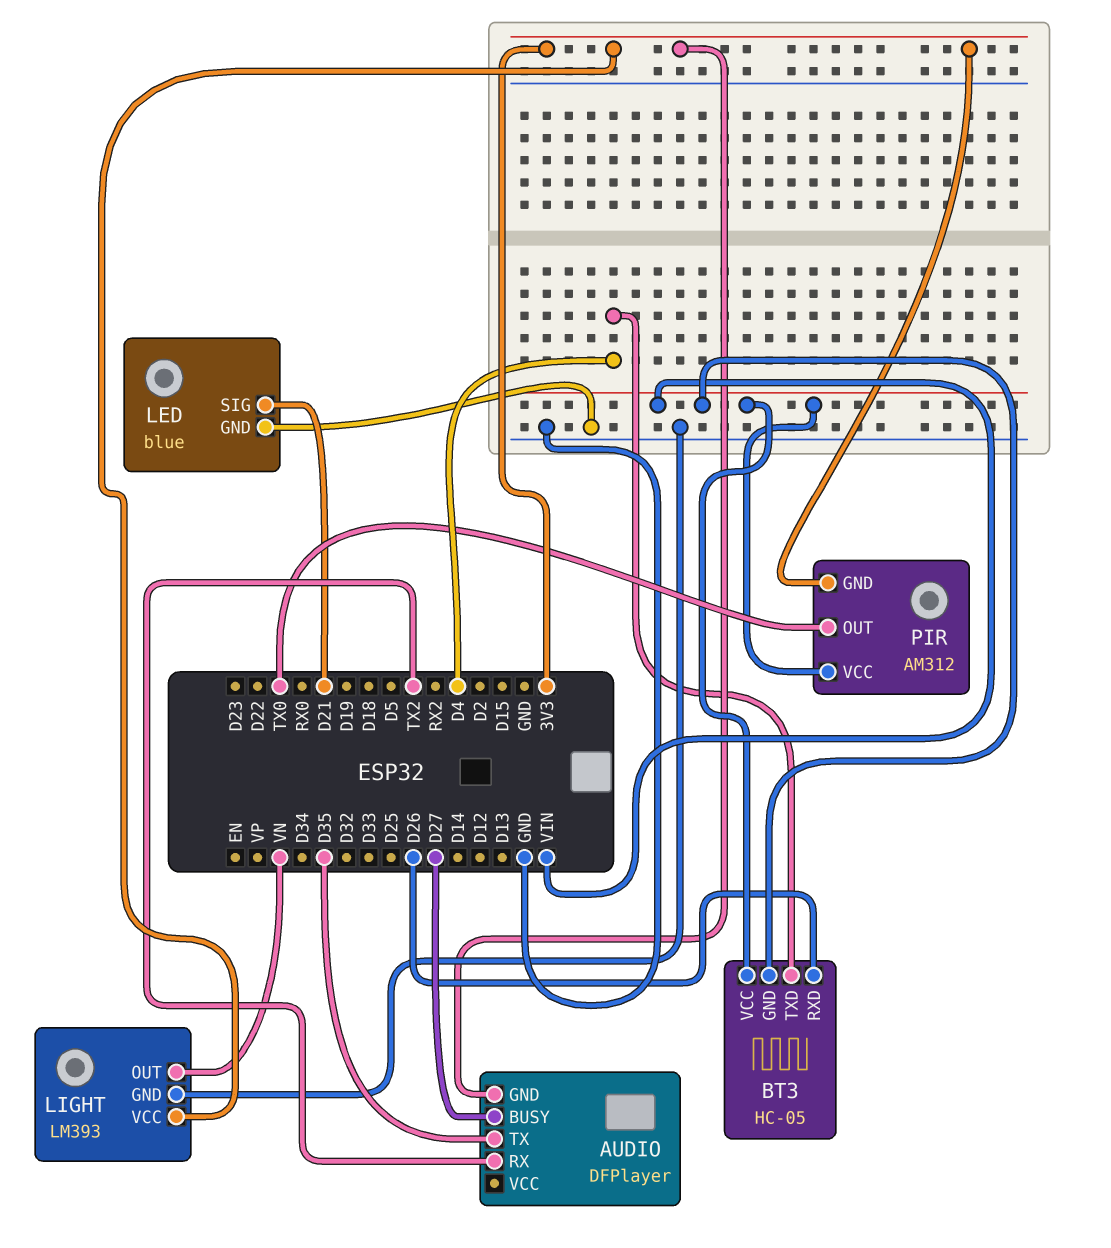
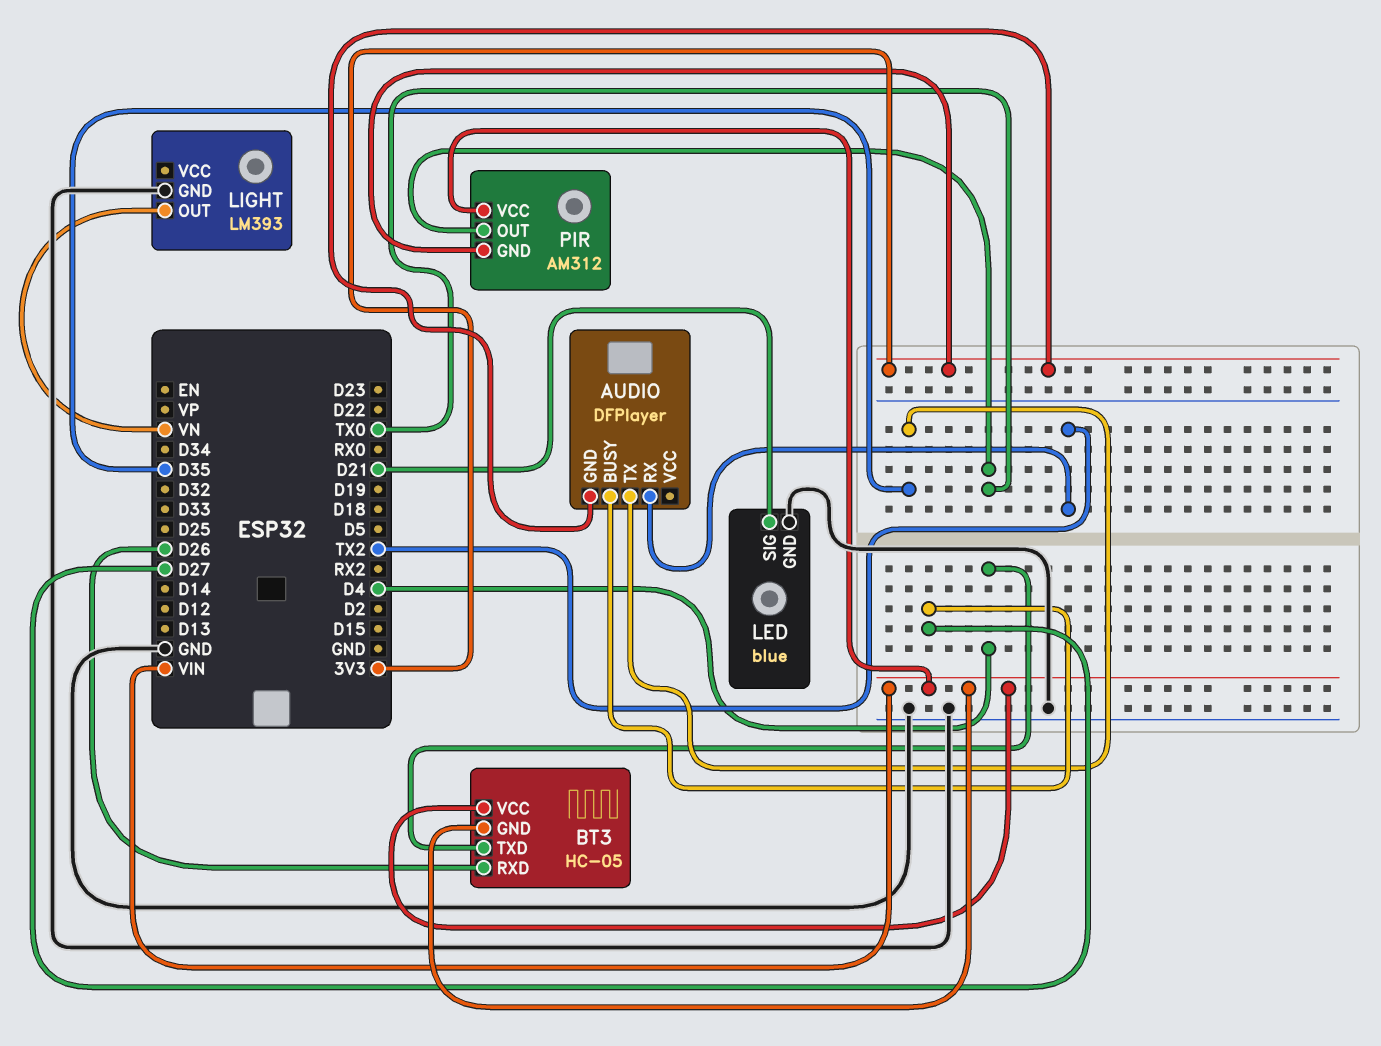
LIGHT pin VCC: 3V3 -> none

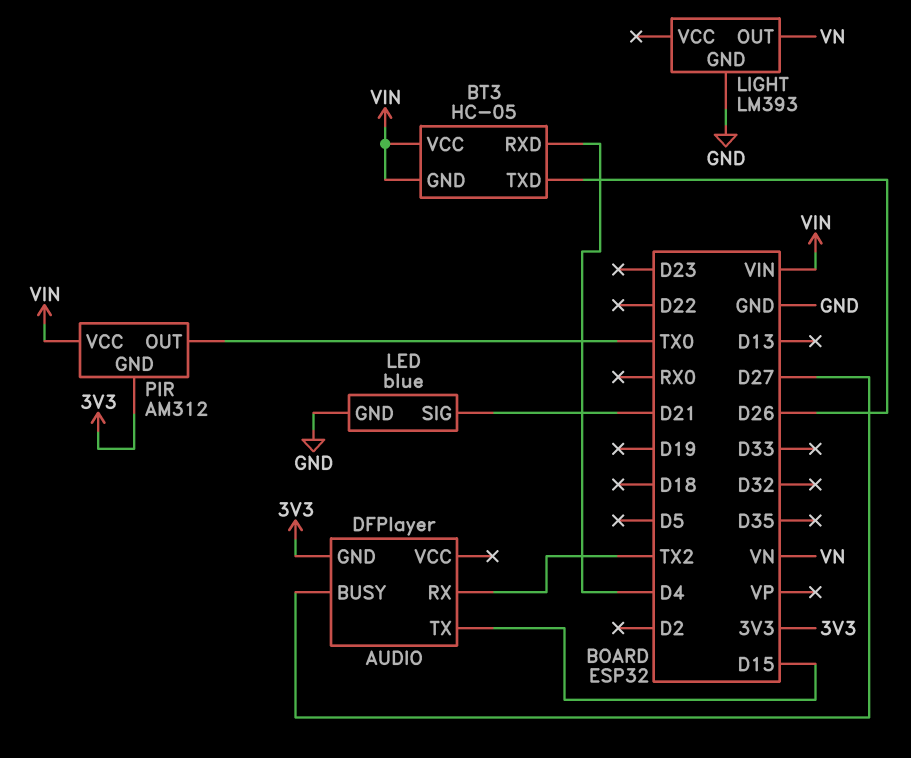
AUDIO pin TX: D35 -> D15
BT3 pin RXD: D26 -> D4
BT3 pin TXD: D4 -> D26

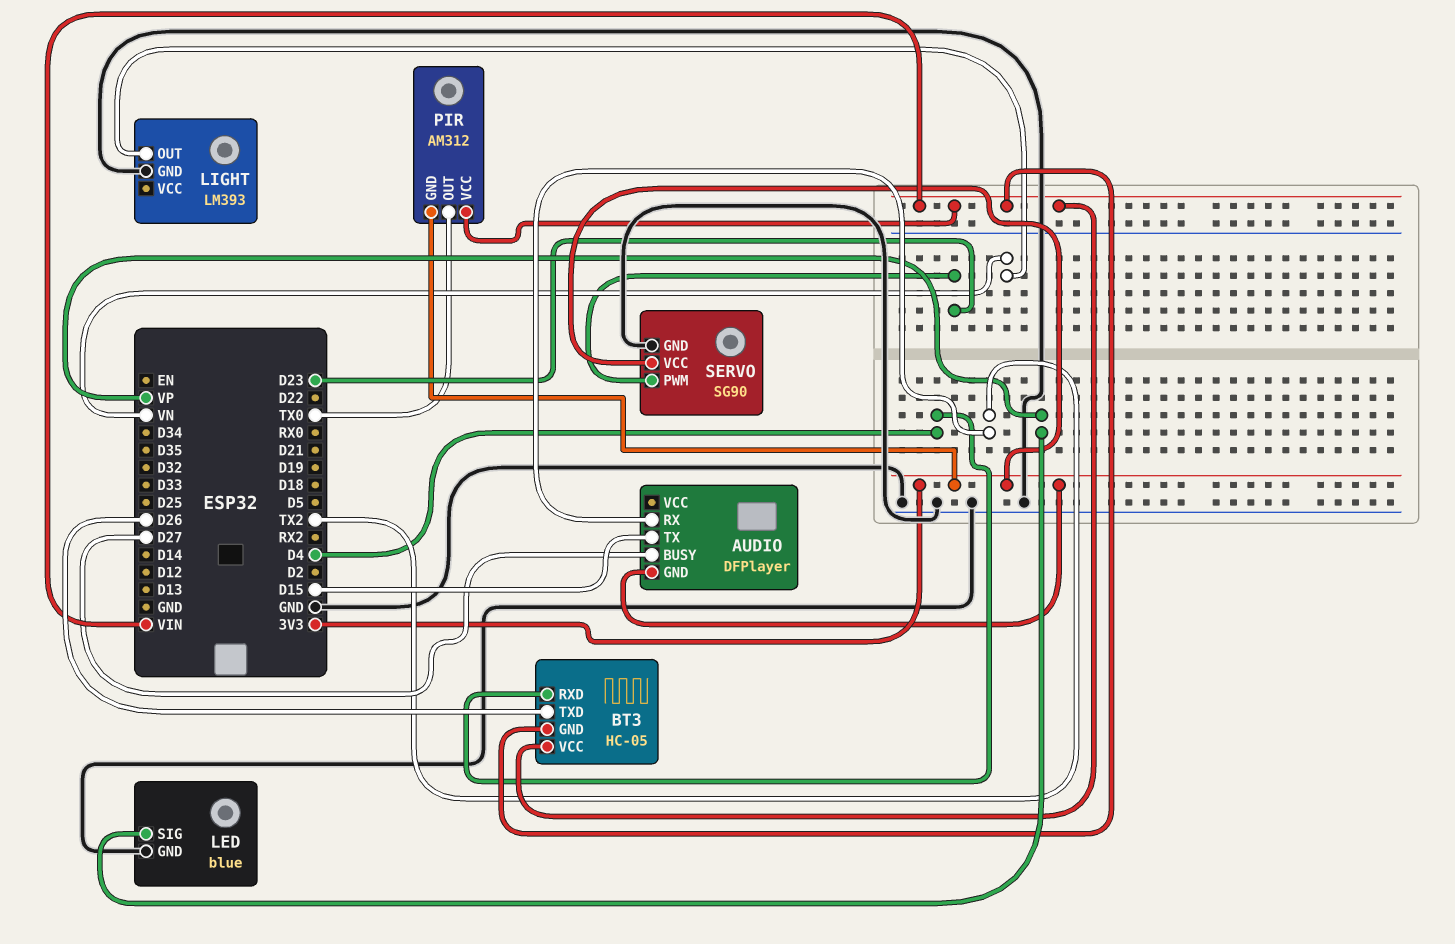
LED pin SIG: D21 -> VP
SERVO: none -> SG90
SERVO pin GND: none -> GND
SERVO pin PWM: none -> D23
SERVO pin VCC: none -> 3V3

